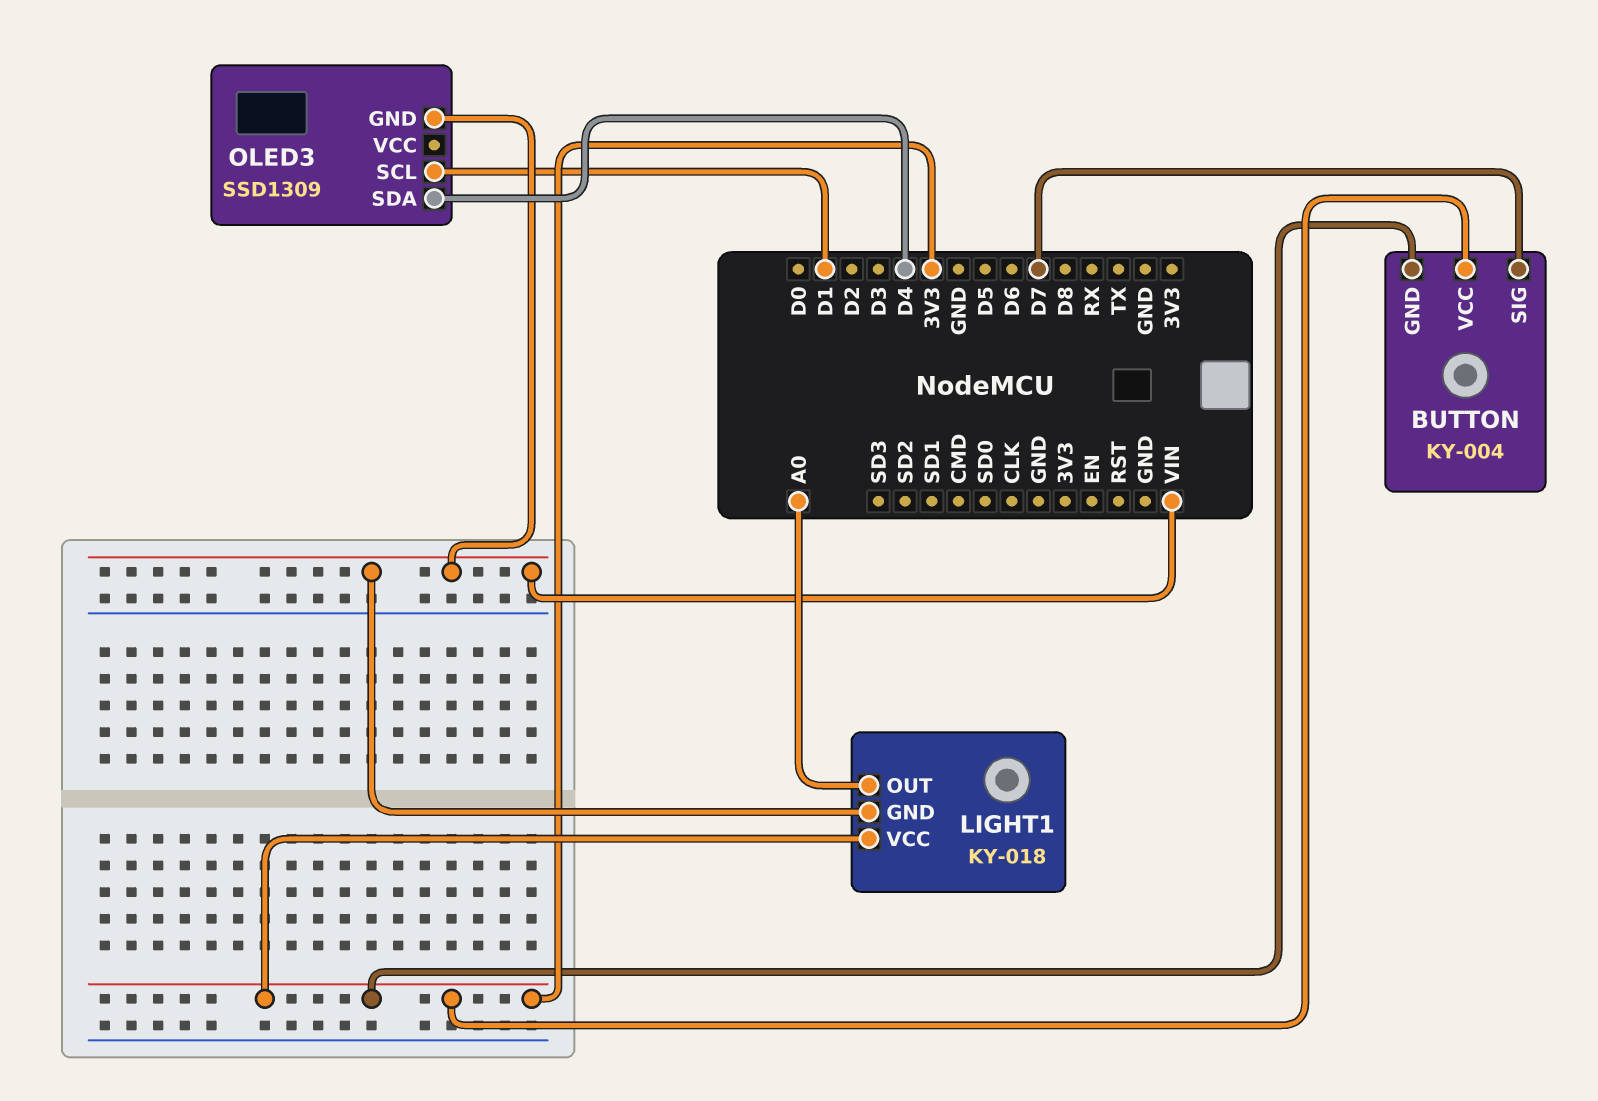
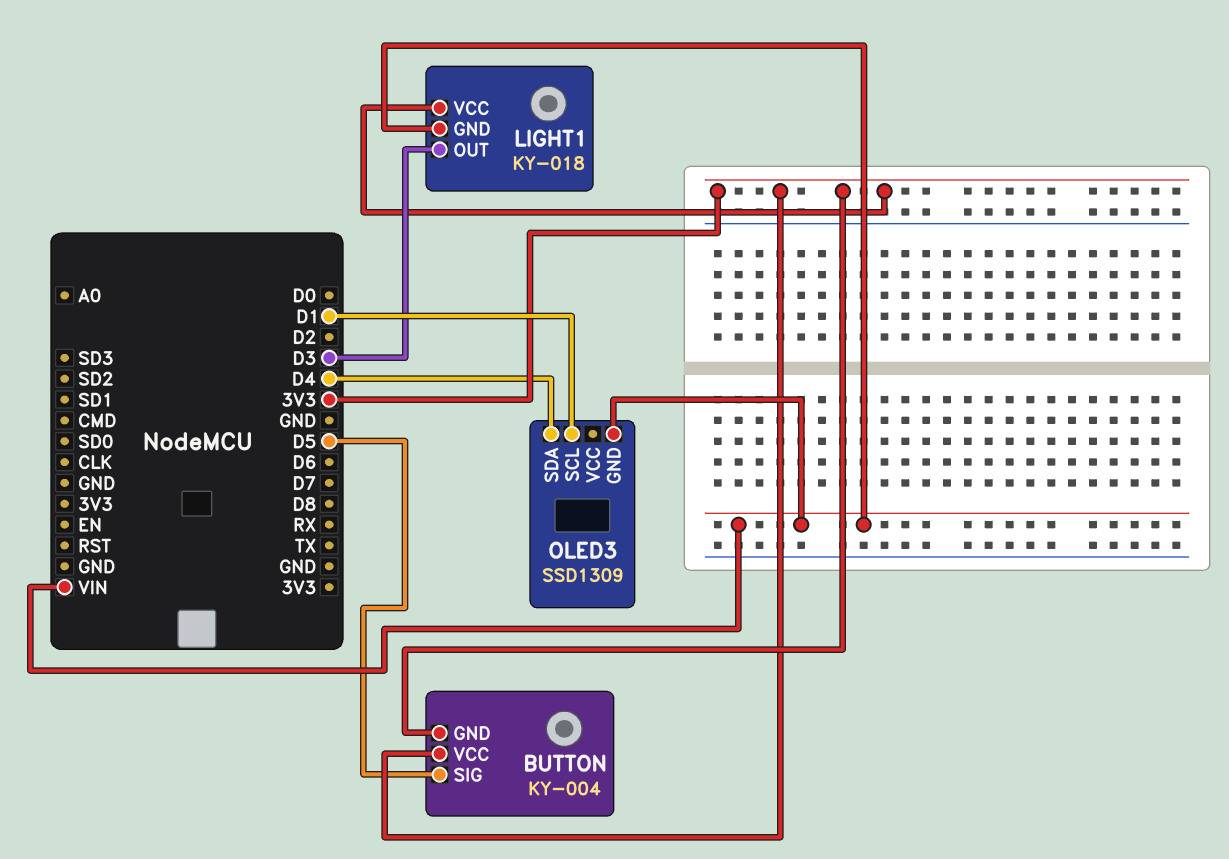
BUTTON pin SIG: D7 -> D5
LIGHT1 pin OUT: A0 -> D3

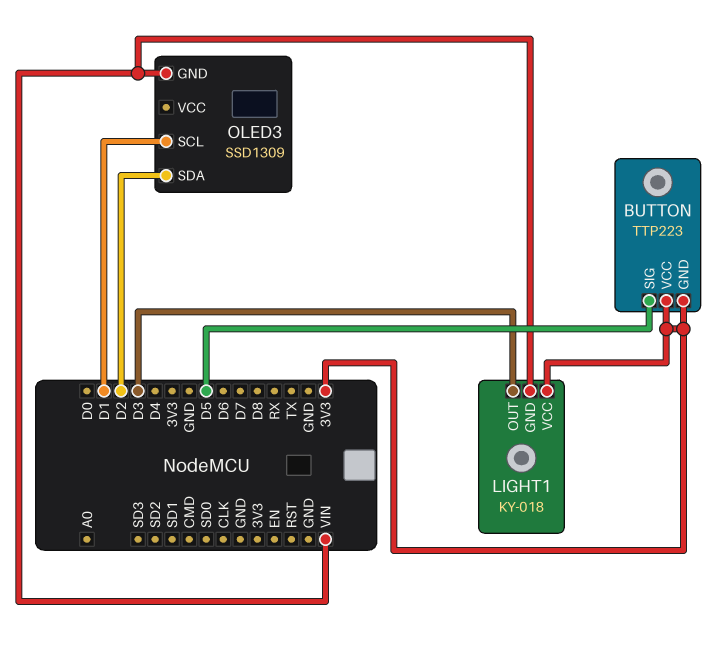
BUTTON: KY-004 -> TTP223
OLED3 pin SDA: D4 -> D2

